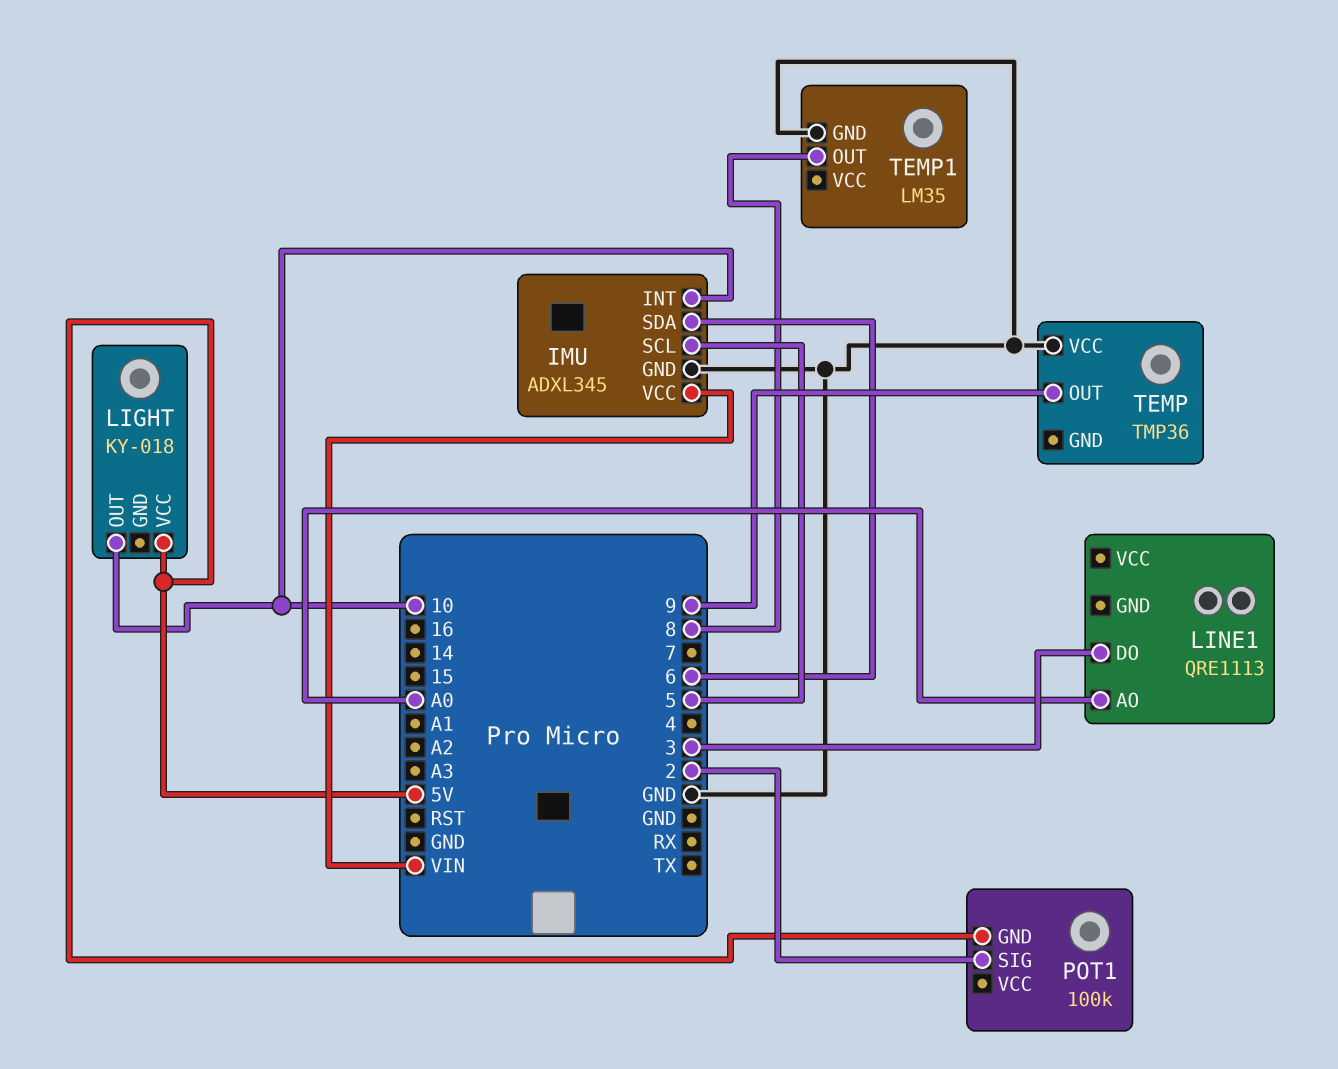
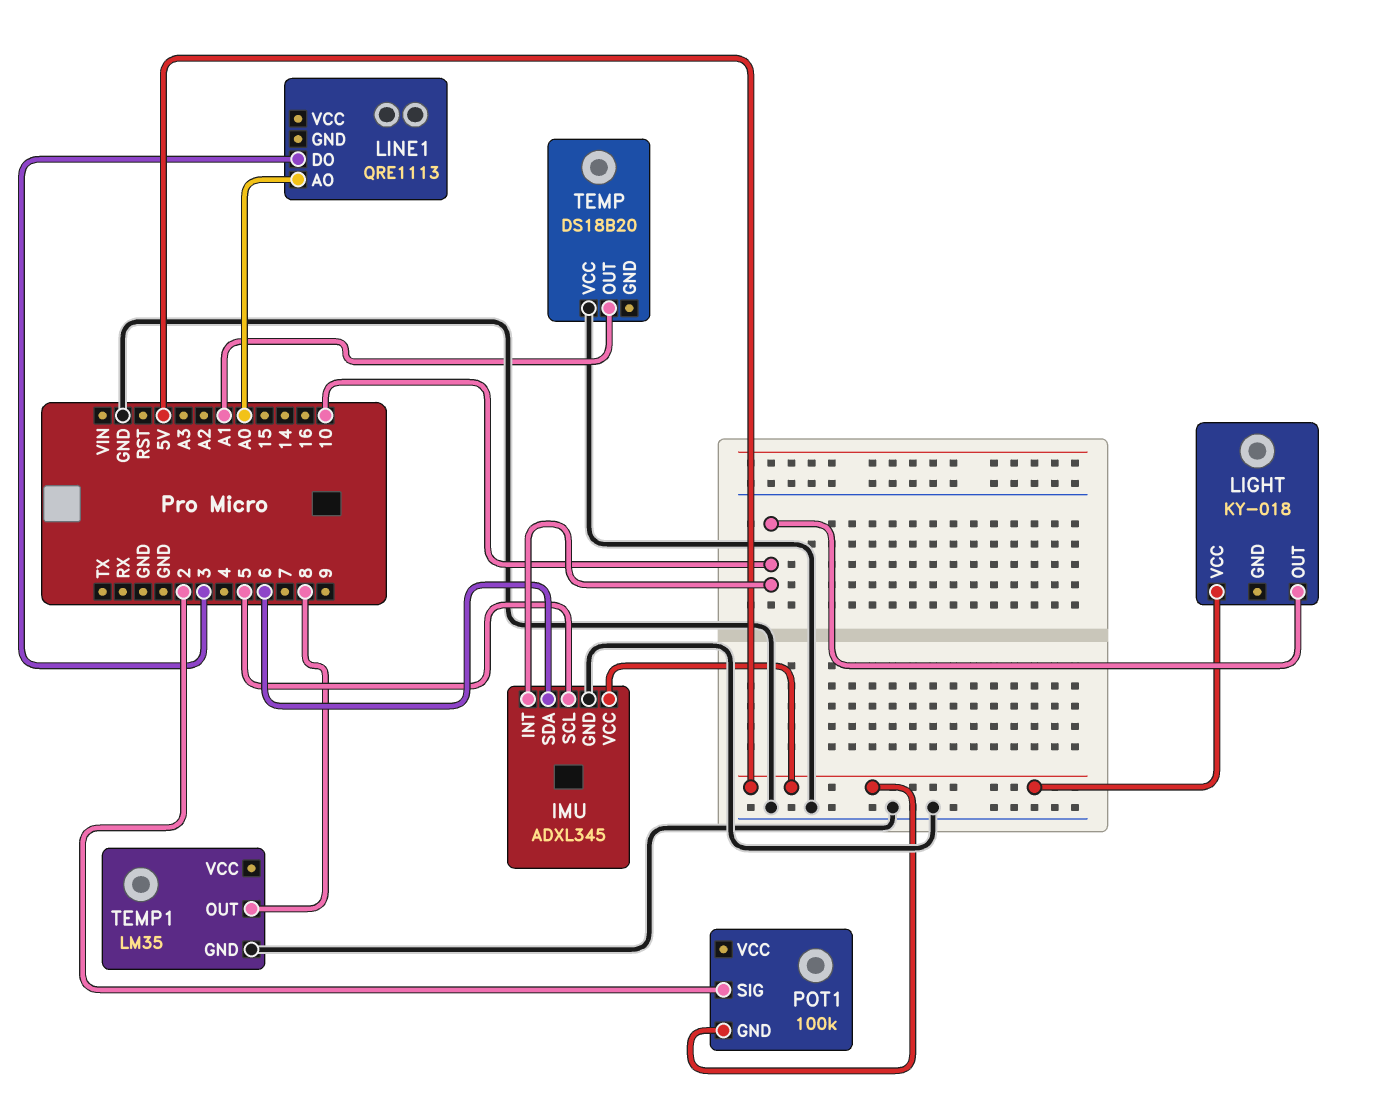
IMU pin VCC: VIN -> 5V
TEMP: TMP36 -> DS18B20
TEMP pin OUT: 9 -> A1

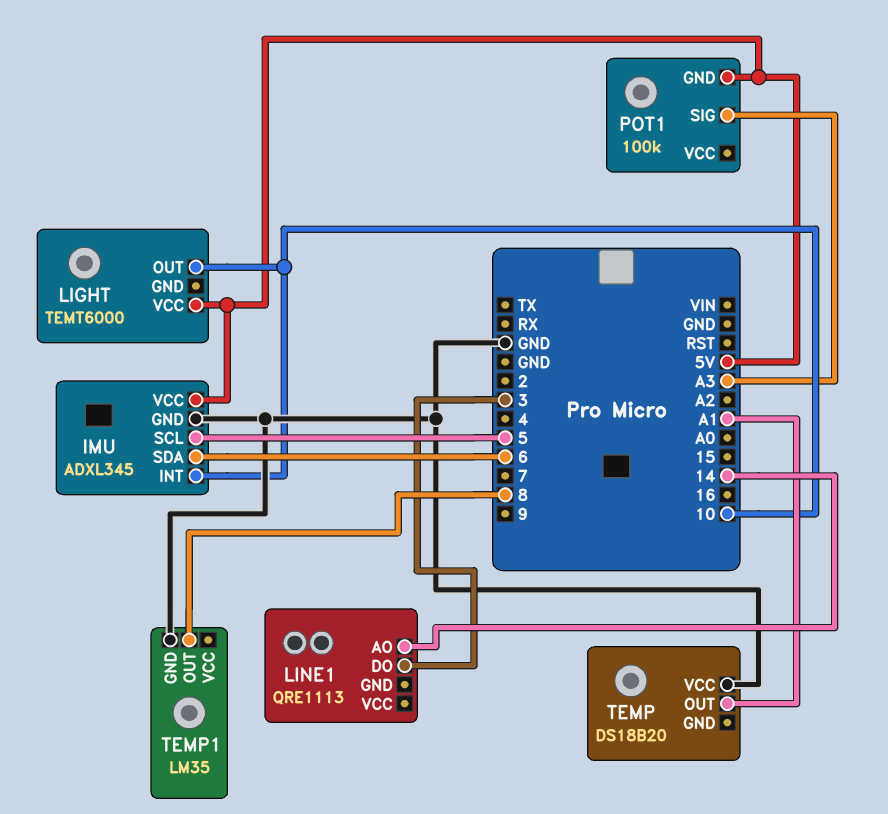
LIGHT: KY-018 -> TEMT6000
LINE1 pin AO: A0 -> 14
POT1 pin SIG: 2 -> A3

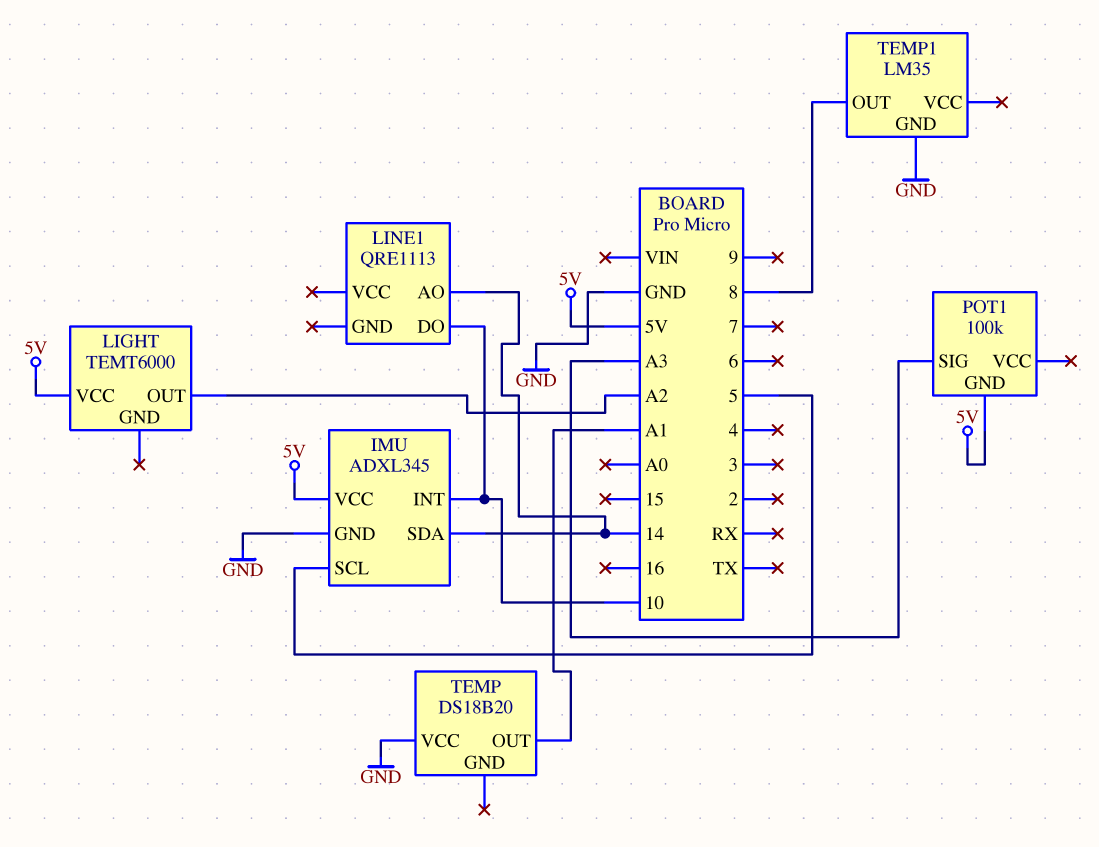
IMU pin SDA: 6 -> 14
LIGHT pin OUT: 10 -> A2
LINE1 pin DO: 3 -> 10

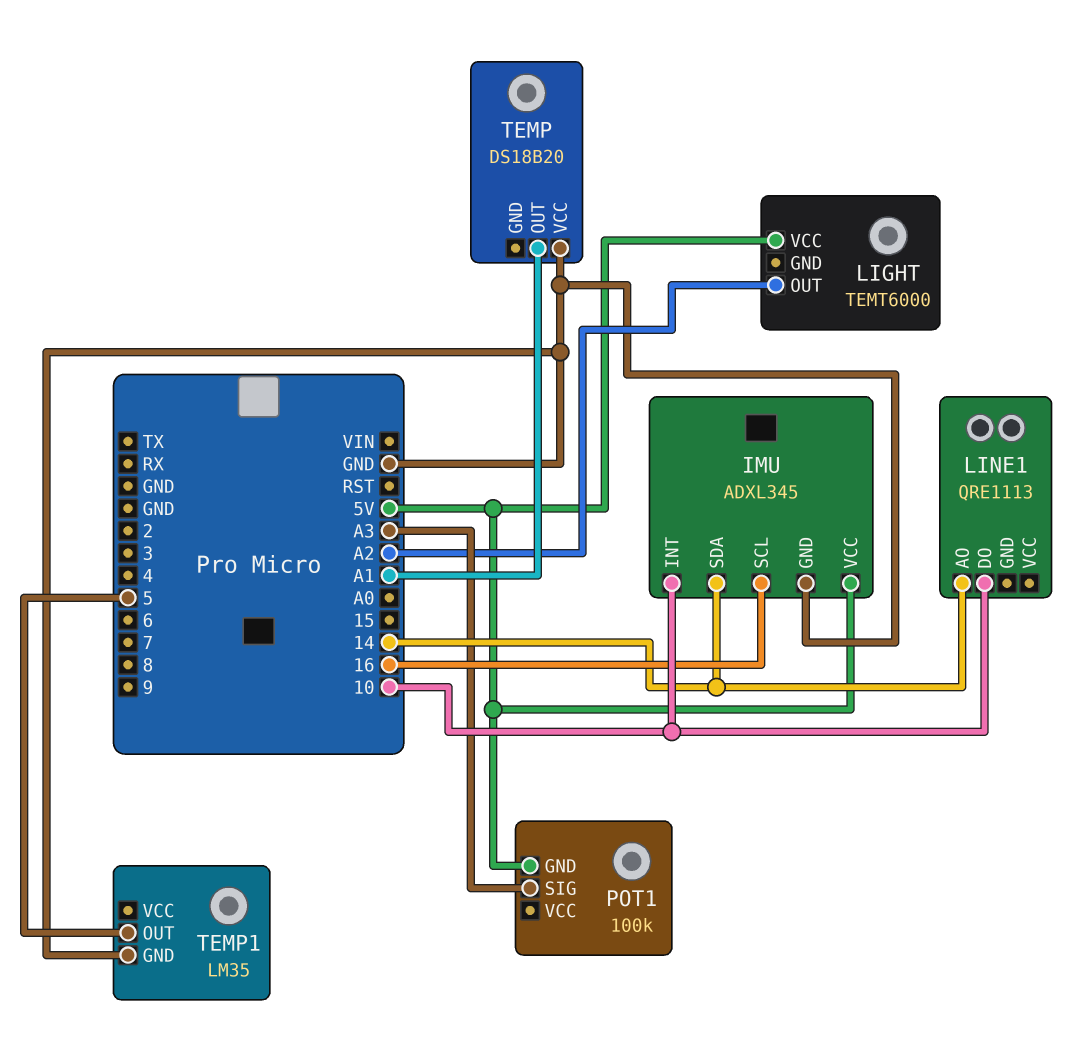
IMU pin SCL: 5 -> 16
TEMP1 pin OUT: 8 -> 5

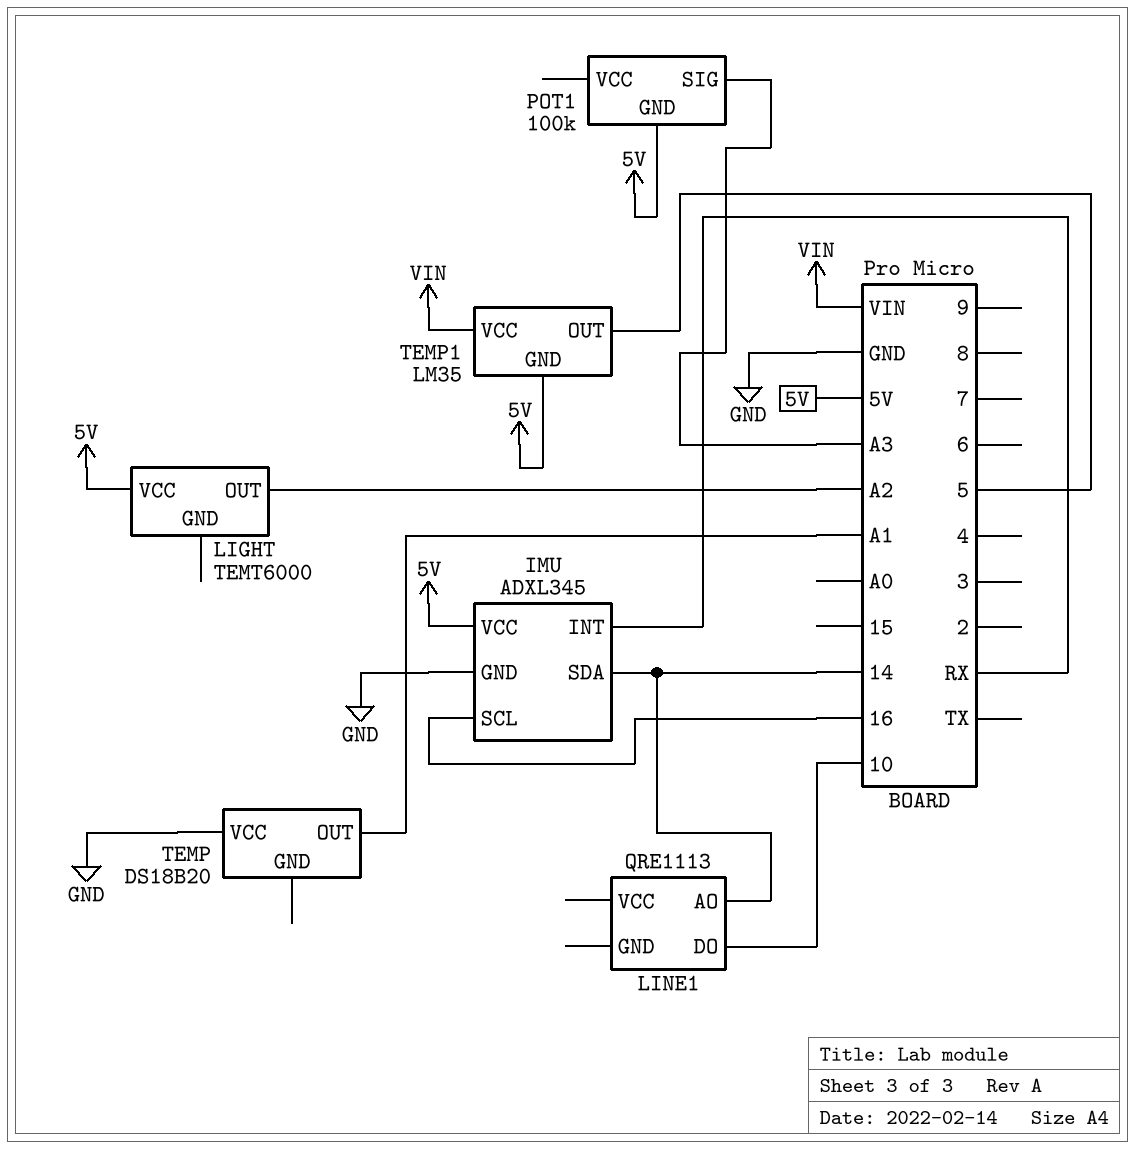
IMU pin INT: 10 -> RX
TEMP1 pin GND: GND -> 5V
TEMP1 pin VCC: none -> VIN

